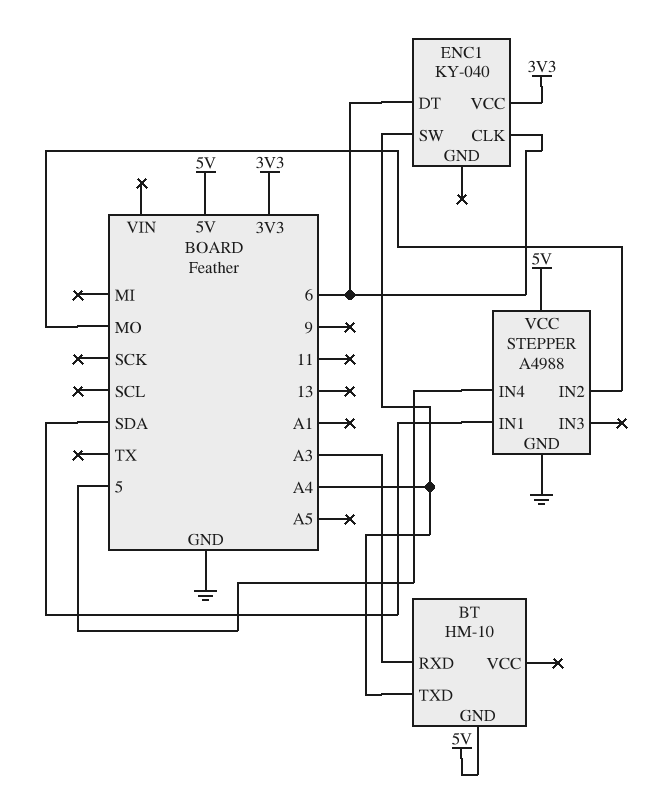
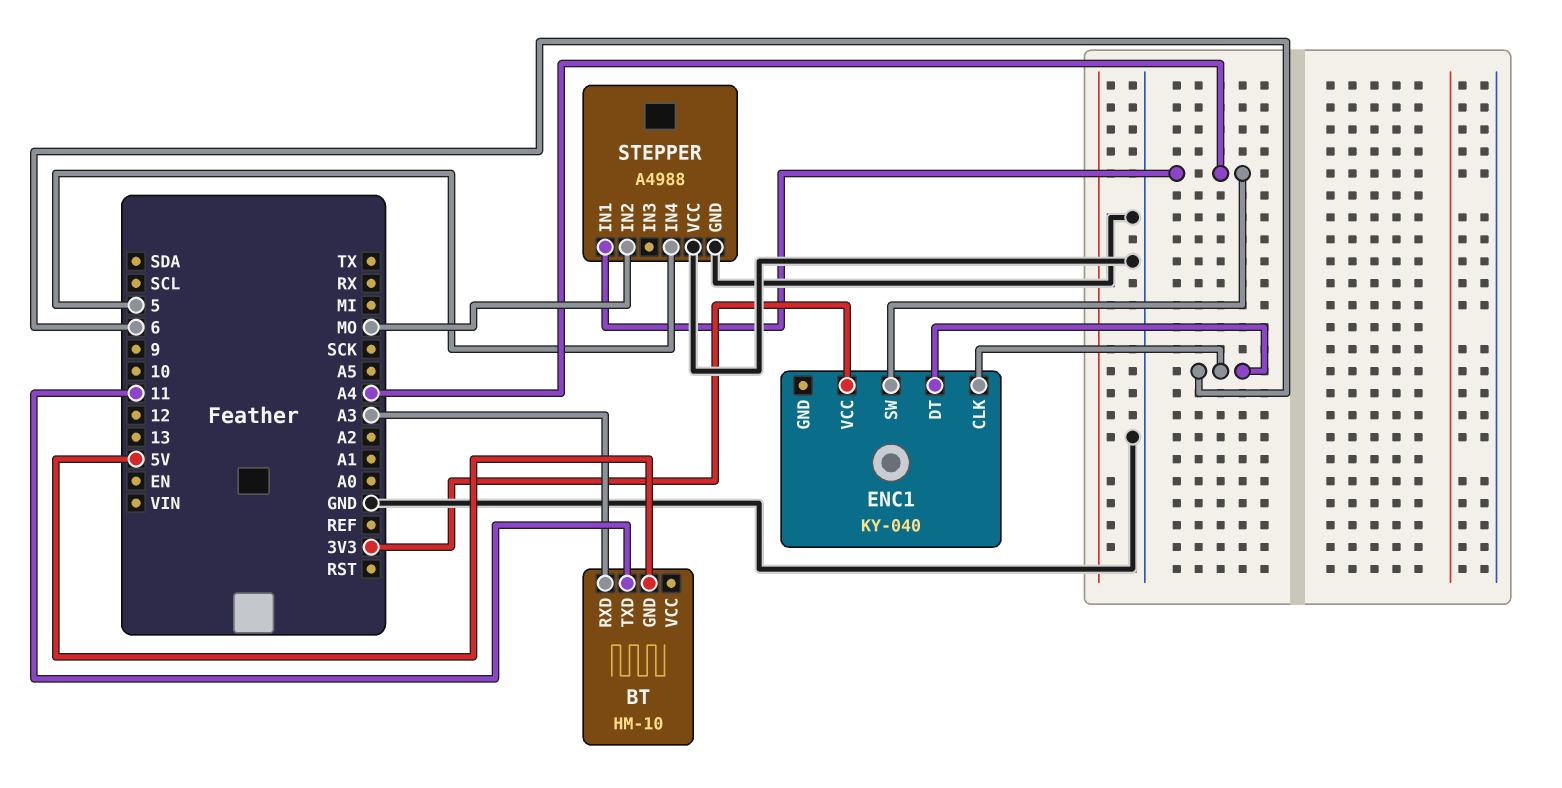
BT pin TXD: A4 -> 11
STEPPER pin IN1: SDA -> A4
STEPPER pin VCC: 5V -> GND

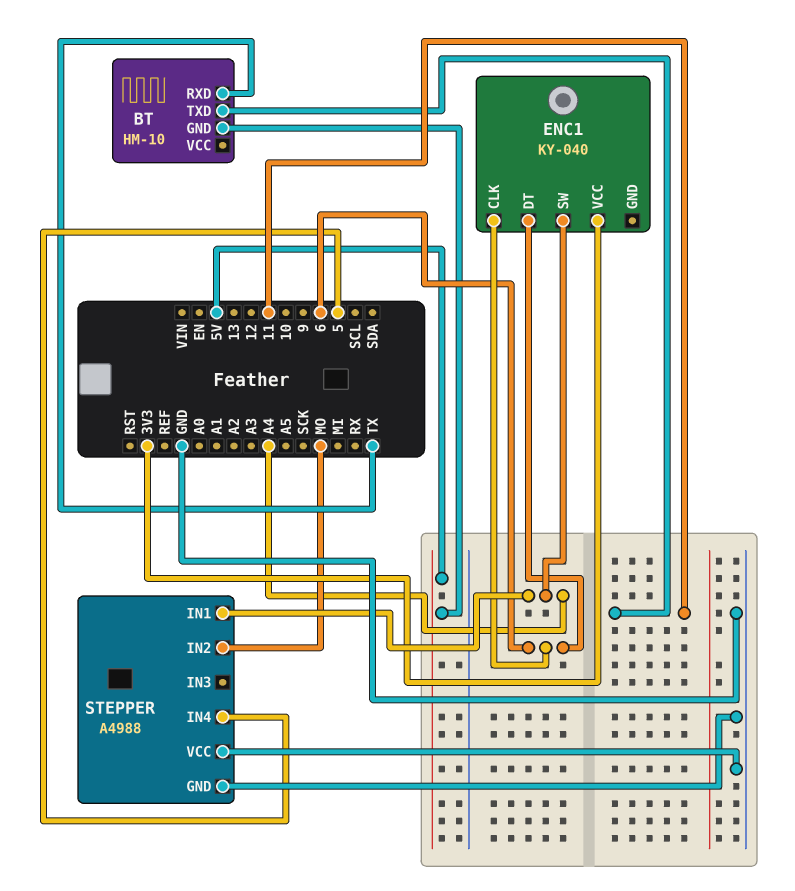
BT pin RXD: A3 -> TX

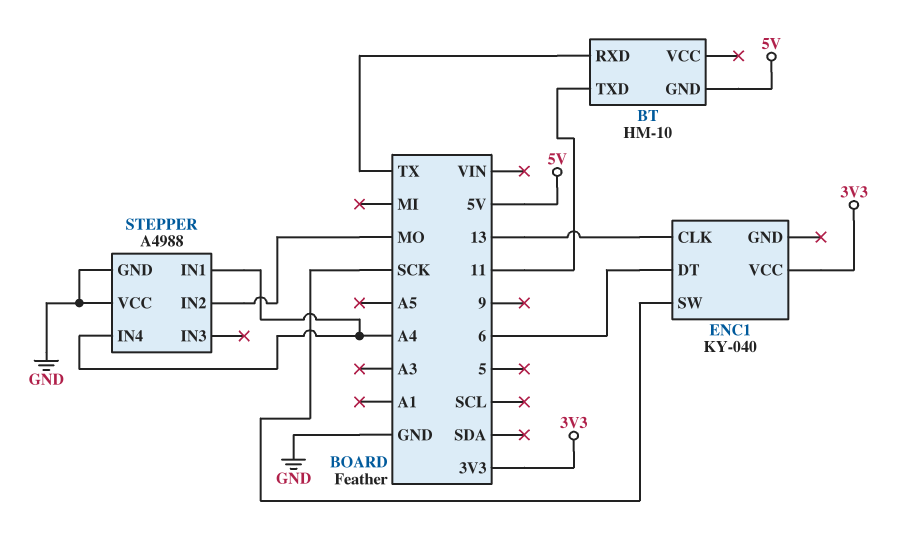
ENC1 pin CLK: 6 -> 13
ENC1 pin SW: A4 -> SCK
STEPPER pin IN4: 5 -> A4

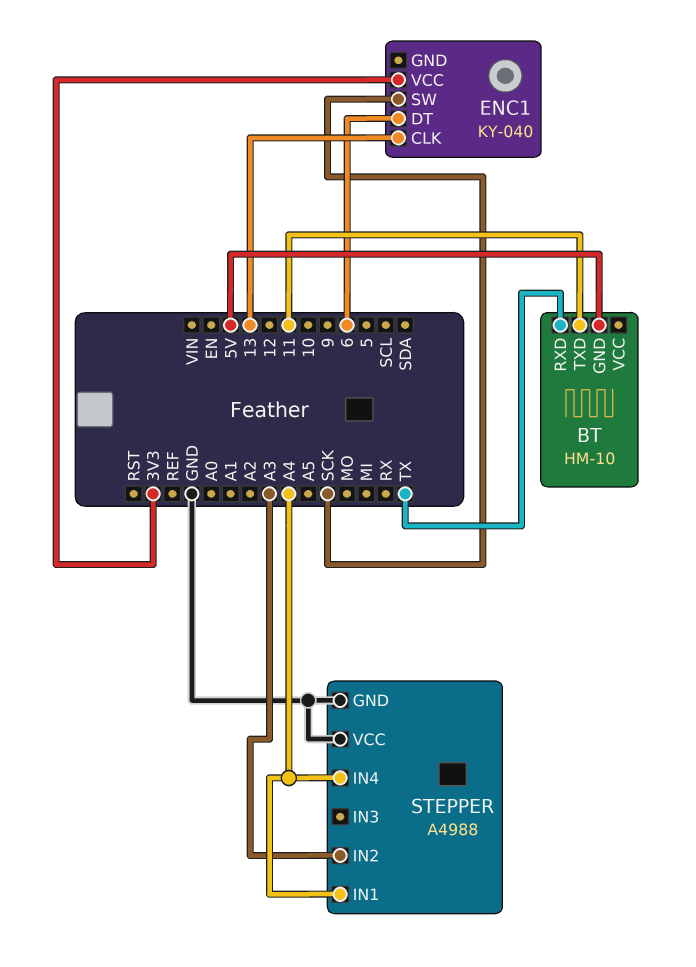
STEPPER pin IN2: MO -> A3

